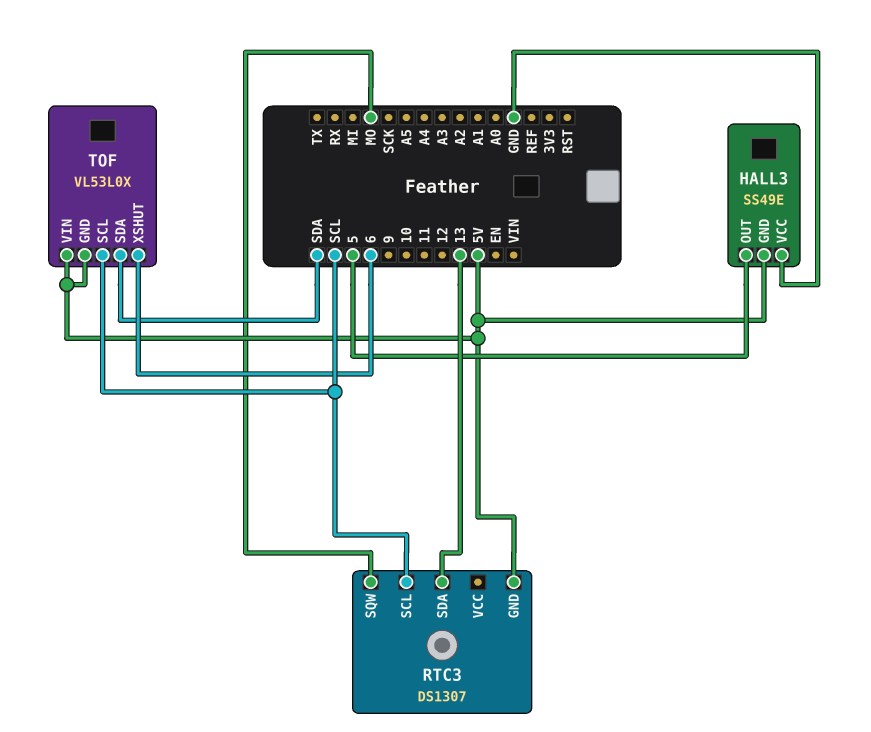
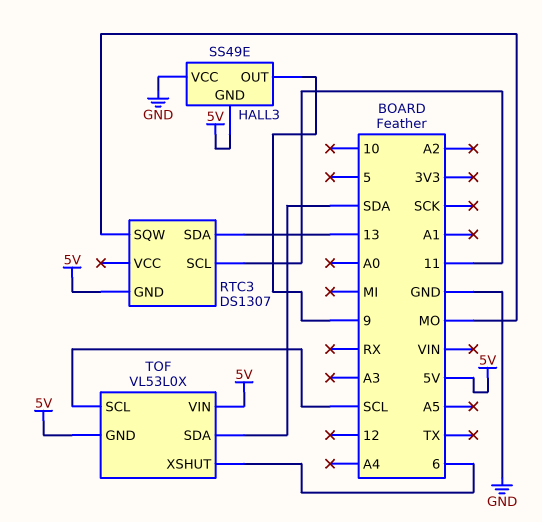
HALL3 pin OUT: 5 -> 9
RTC3 pin SCL: SCL -> 11

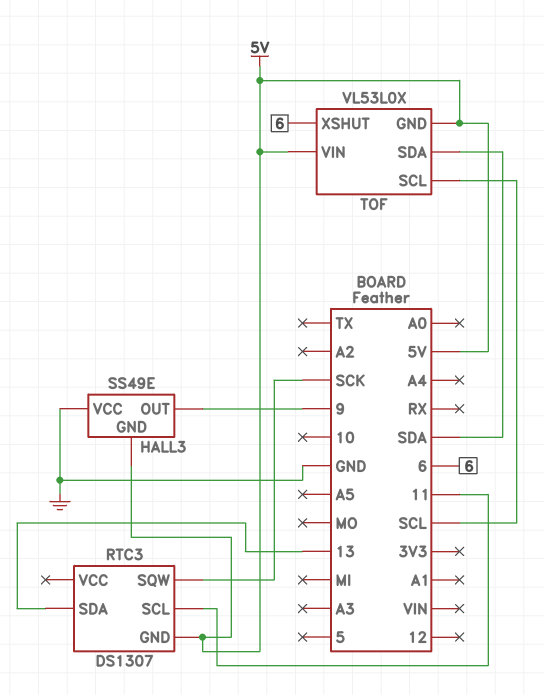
RTC3 pin SQW: MO -> SCK

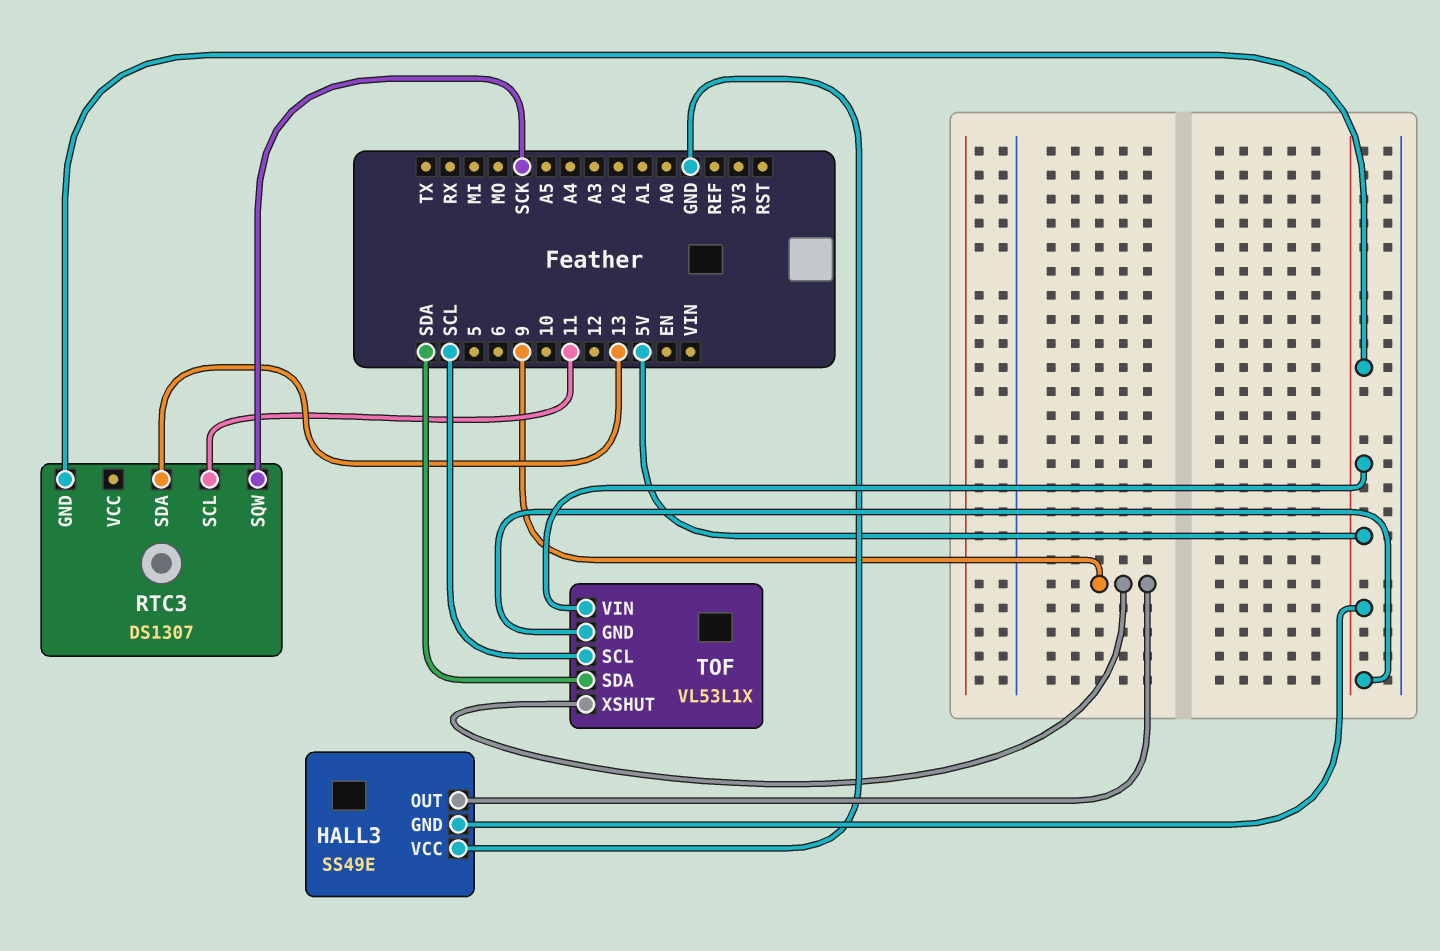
TOF: VL53L0X -> VL53L1X
TOF pin XSHUT: 6 -> 9

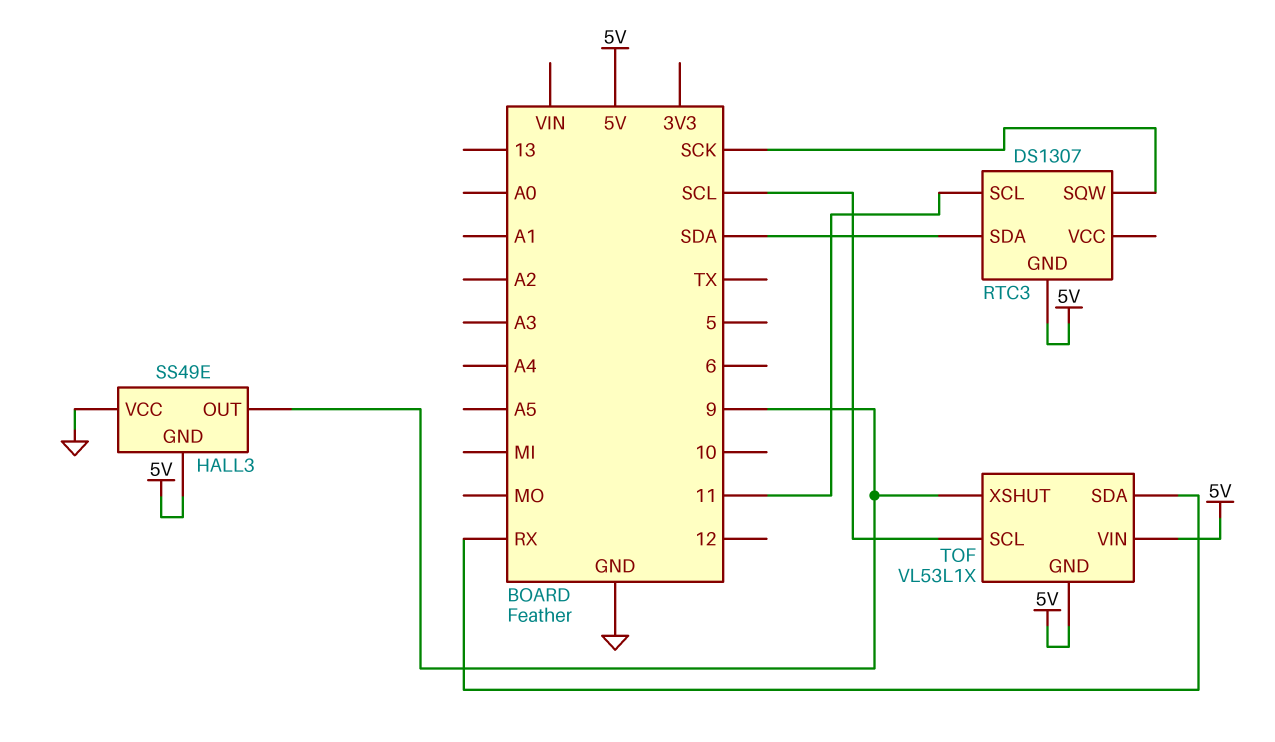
RTC3 pin SDA: 13 -> SDA
TOF pin SDA: SDA -> RX

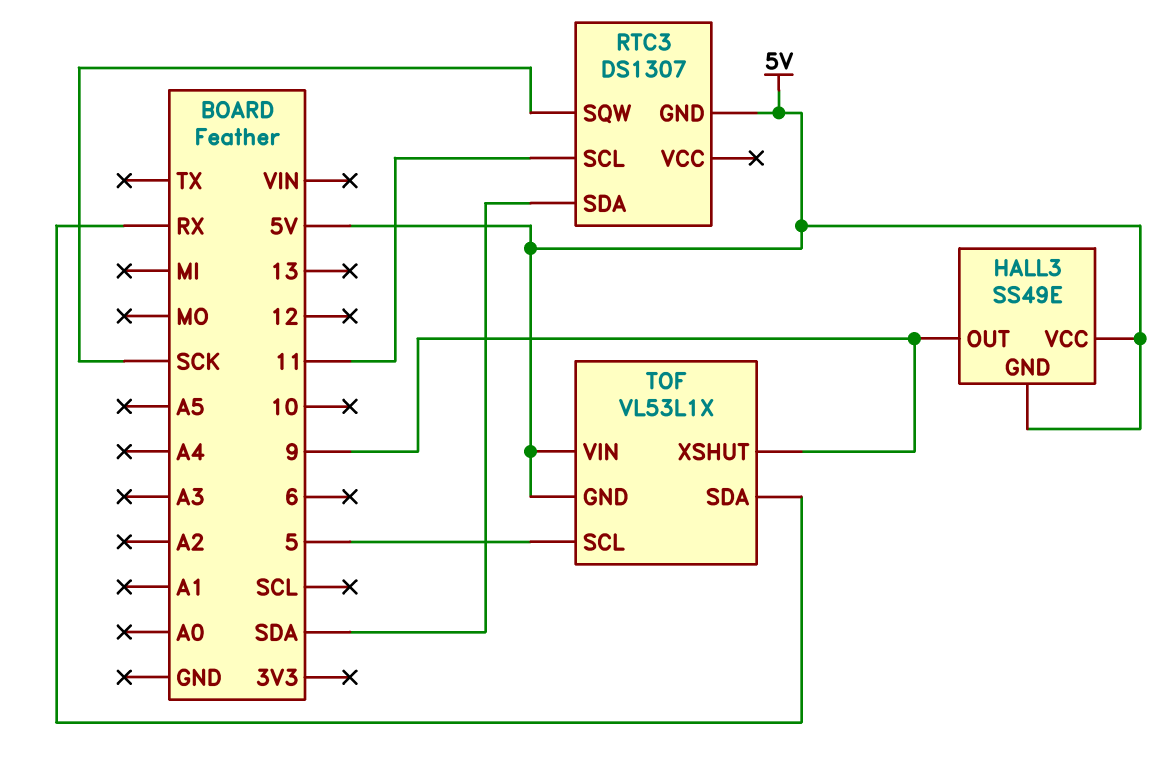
HALL3 pin VCC: GND -> 5V
TOF pin SCL: SCL -> 5

